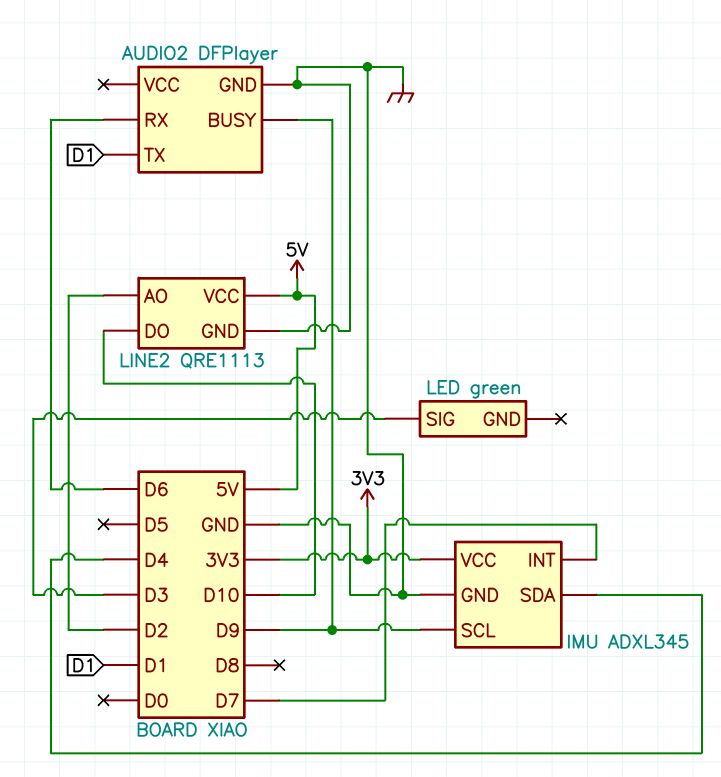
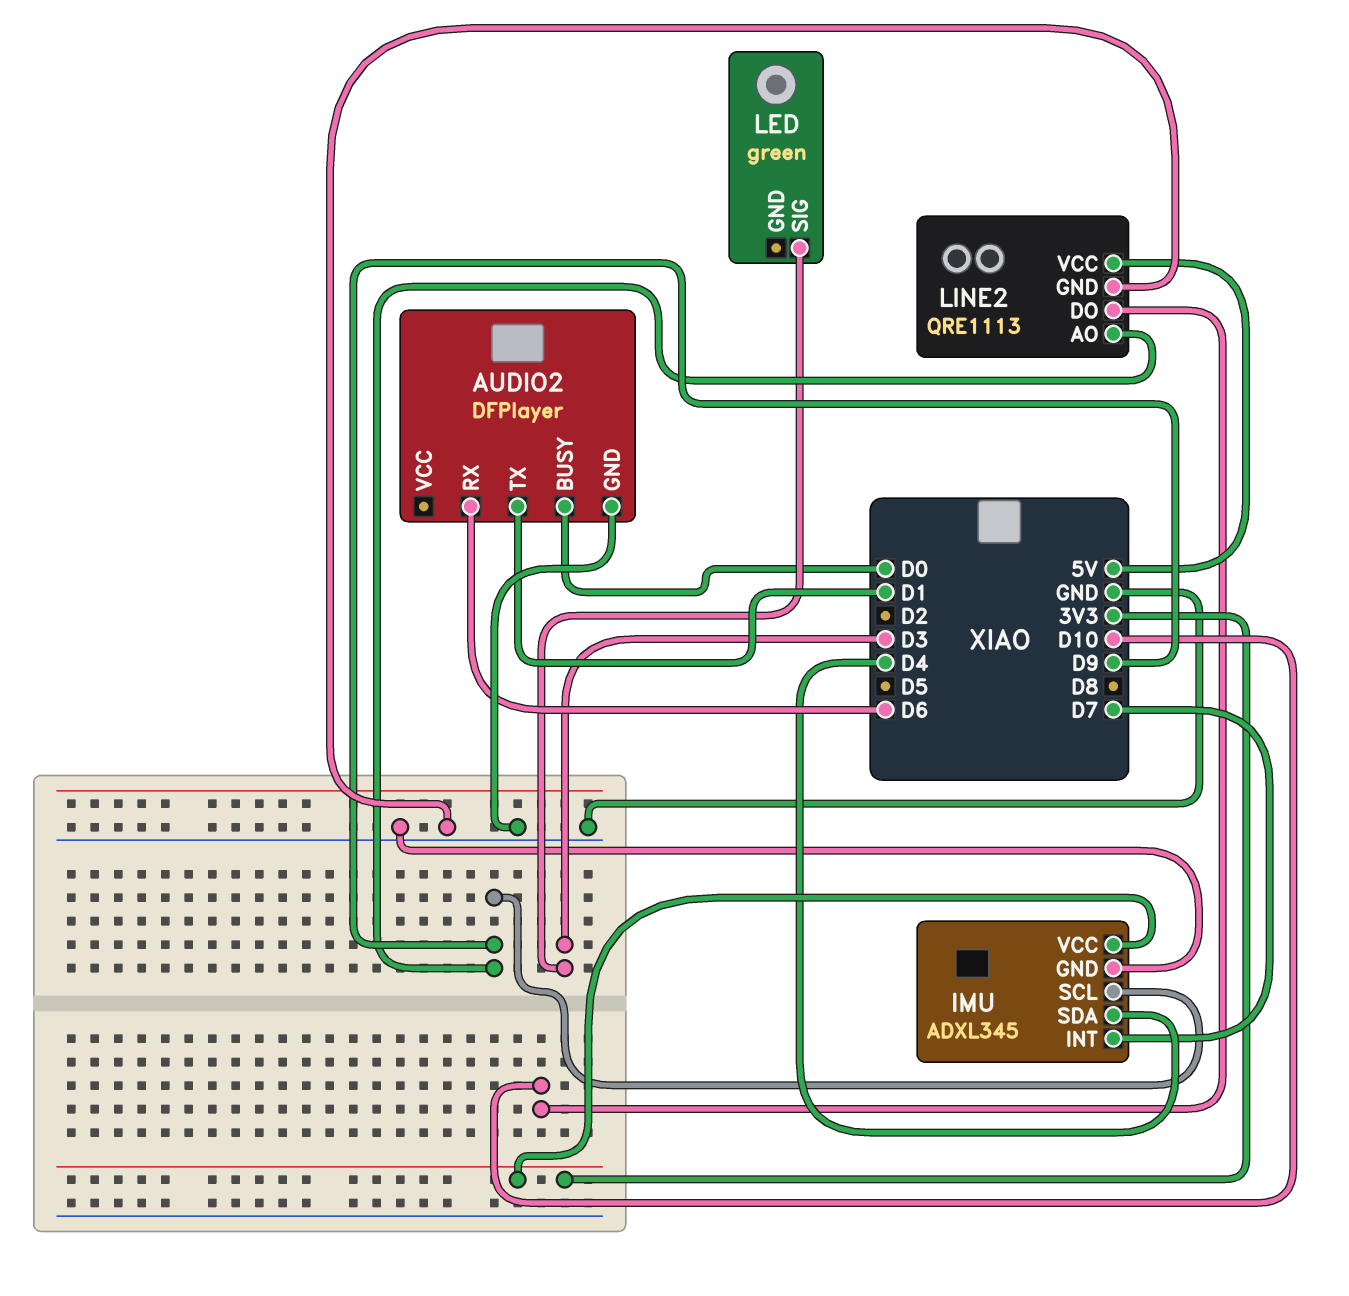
AUDIO2 pin BUSY: D9 -> D0
LINE2 pin AO: D2 -> D9

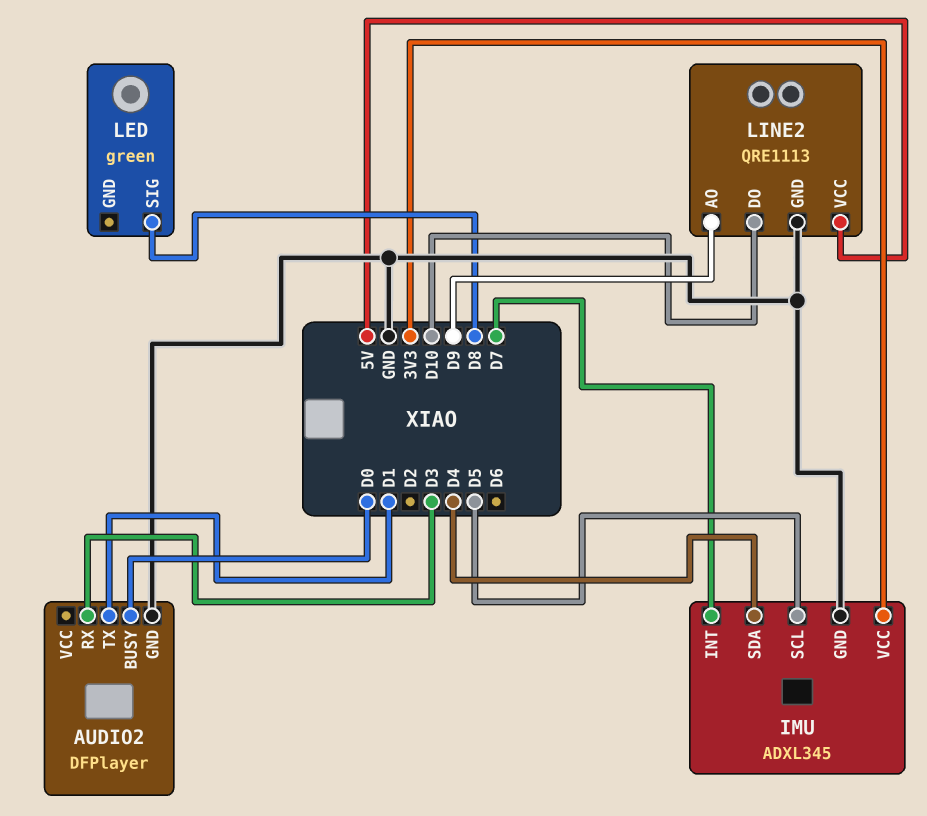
AUDIO2 pin RX: D6 -> D3
IMU pin SCL: D9 -> D5
LED pin SIG: D3 -> D8

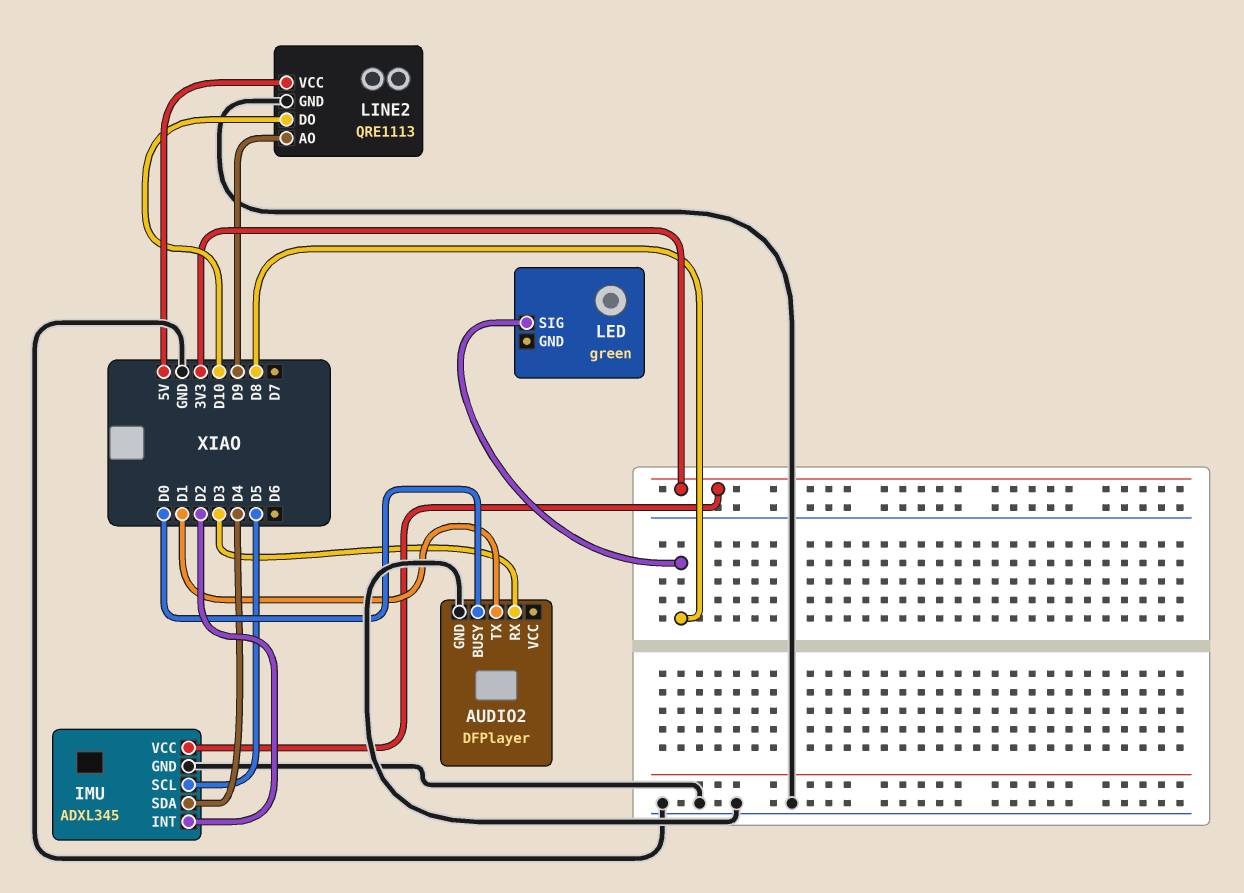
IMU pin INT: D7 -> D2

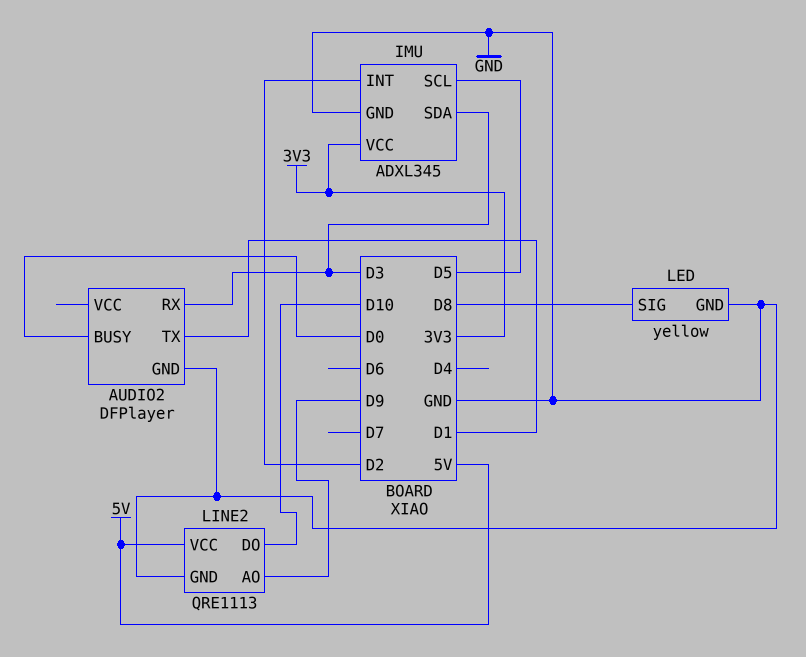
IMU pin SDA: D4 -> D3
LED: green -> yellow
LED pin GND: none -> GND

